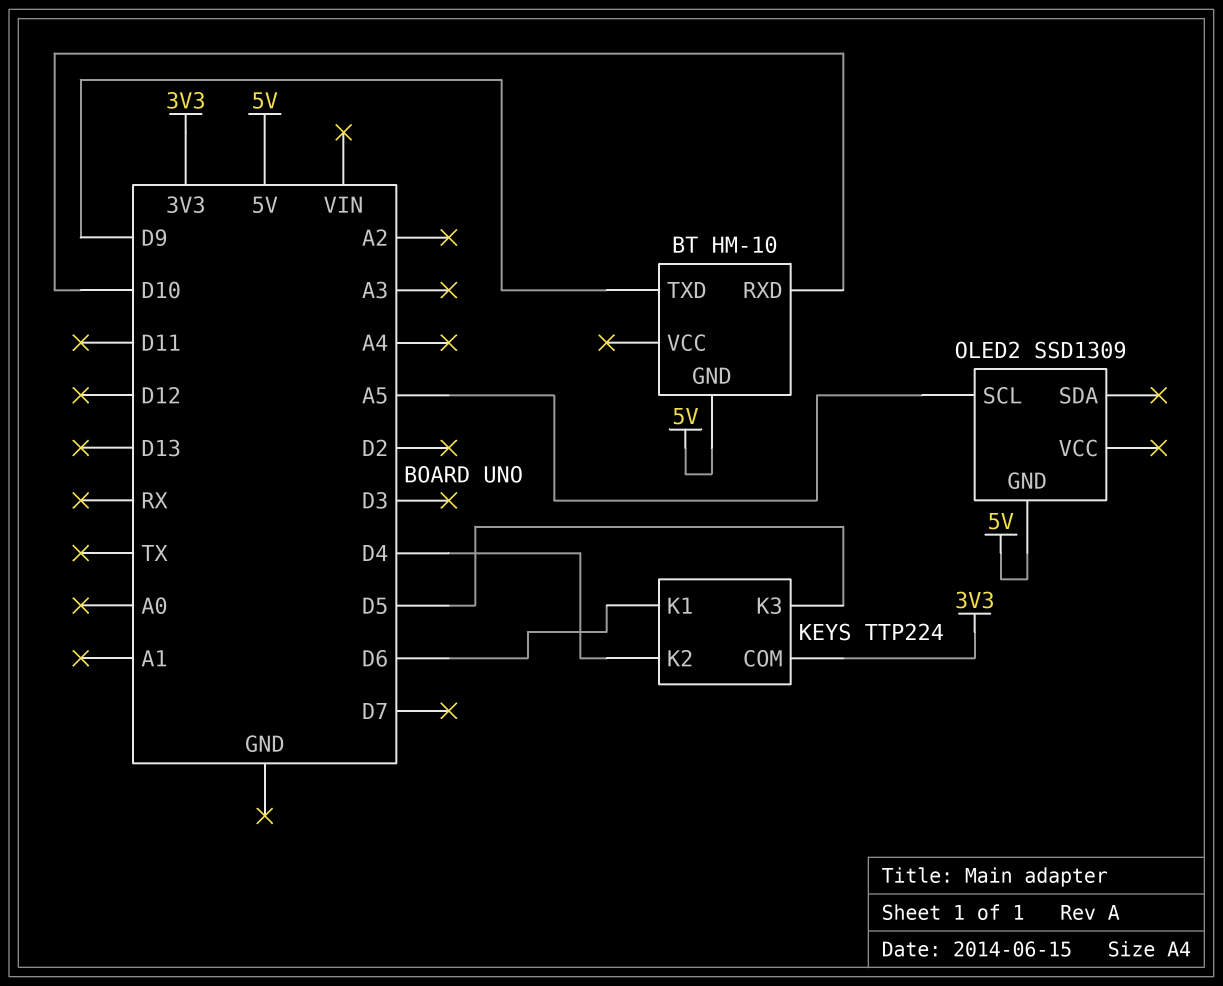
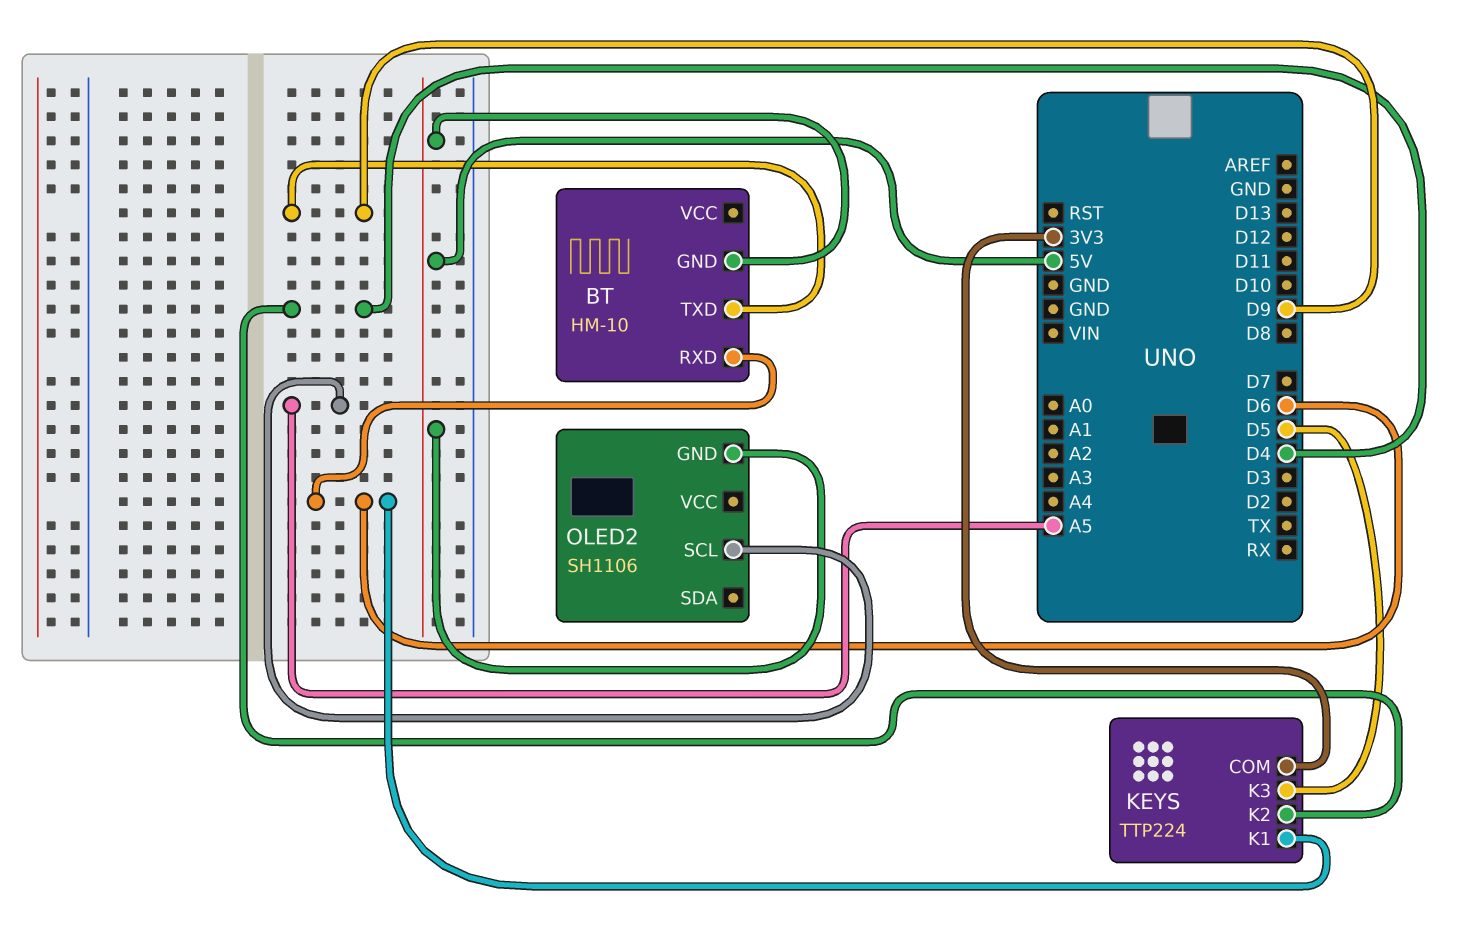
BT pin RXD: D10 -> D6
OLED2: SSD1309 -> SH1106

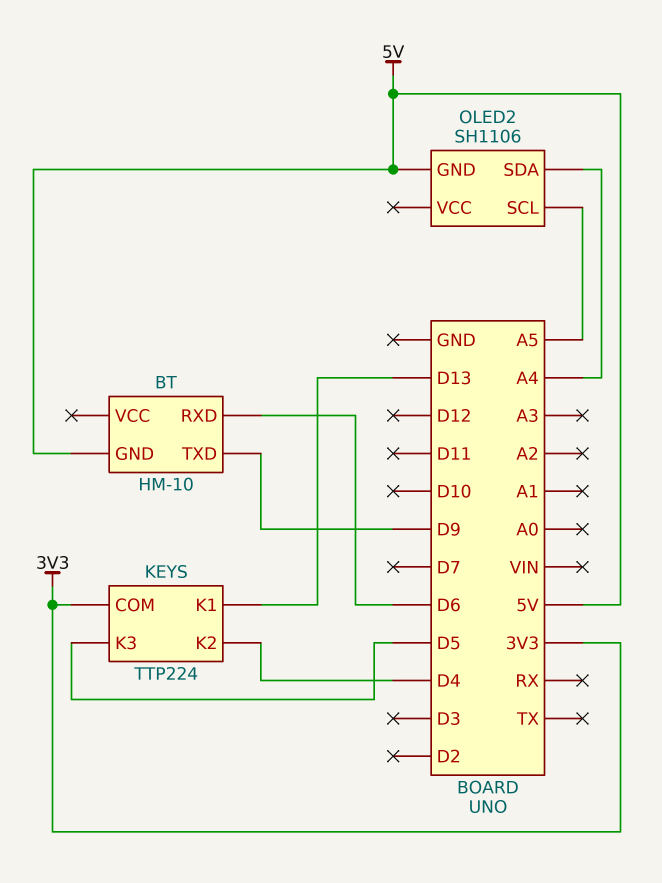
KEYS pin K1: D6 -> D13
OLED2 pin SDA: none -> A4

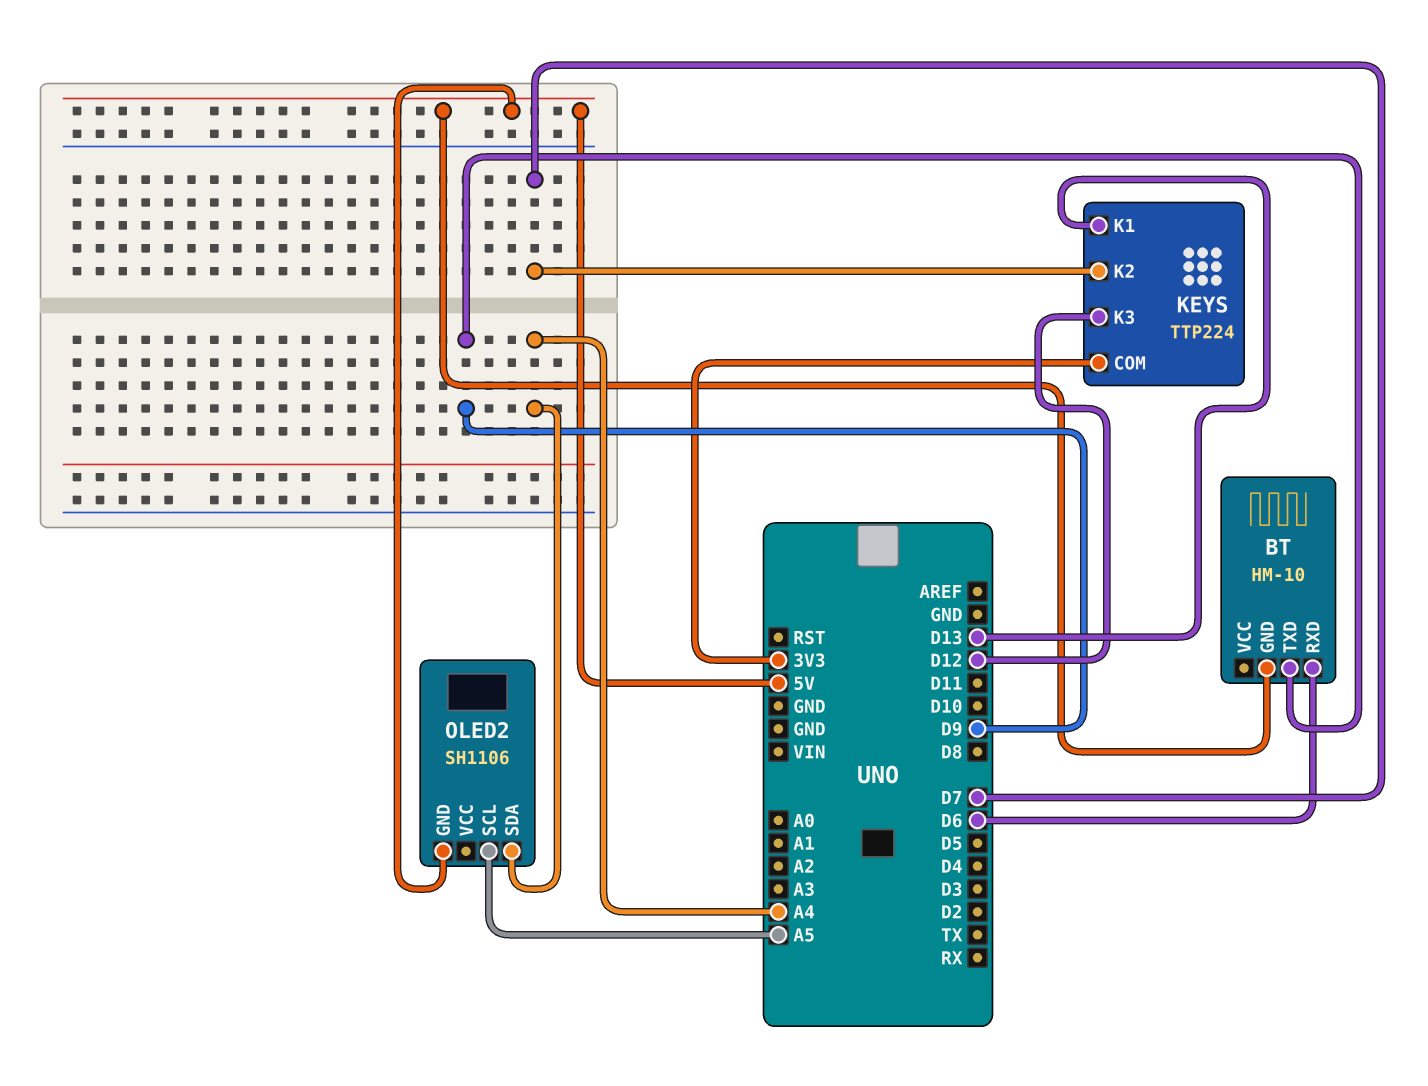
KEYS pin K2: D4 -> D7
KEYS pin K3: D5 -> D12

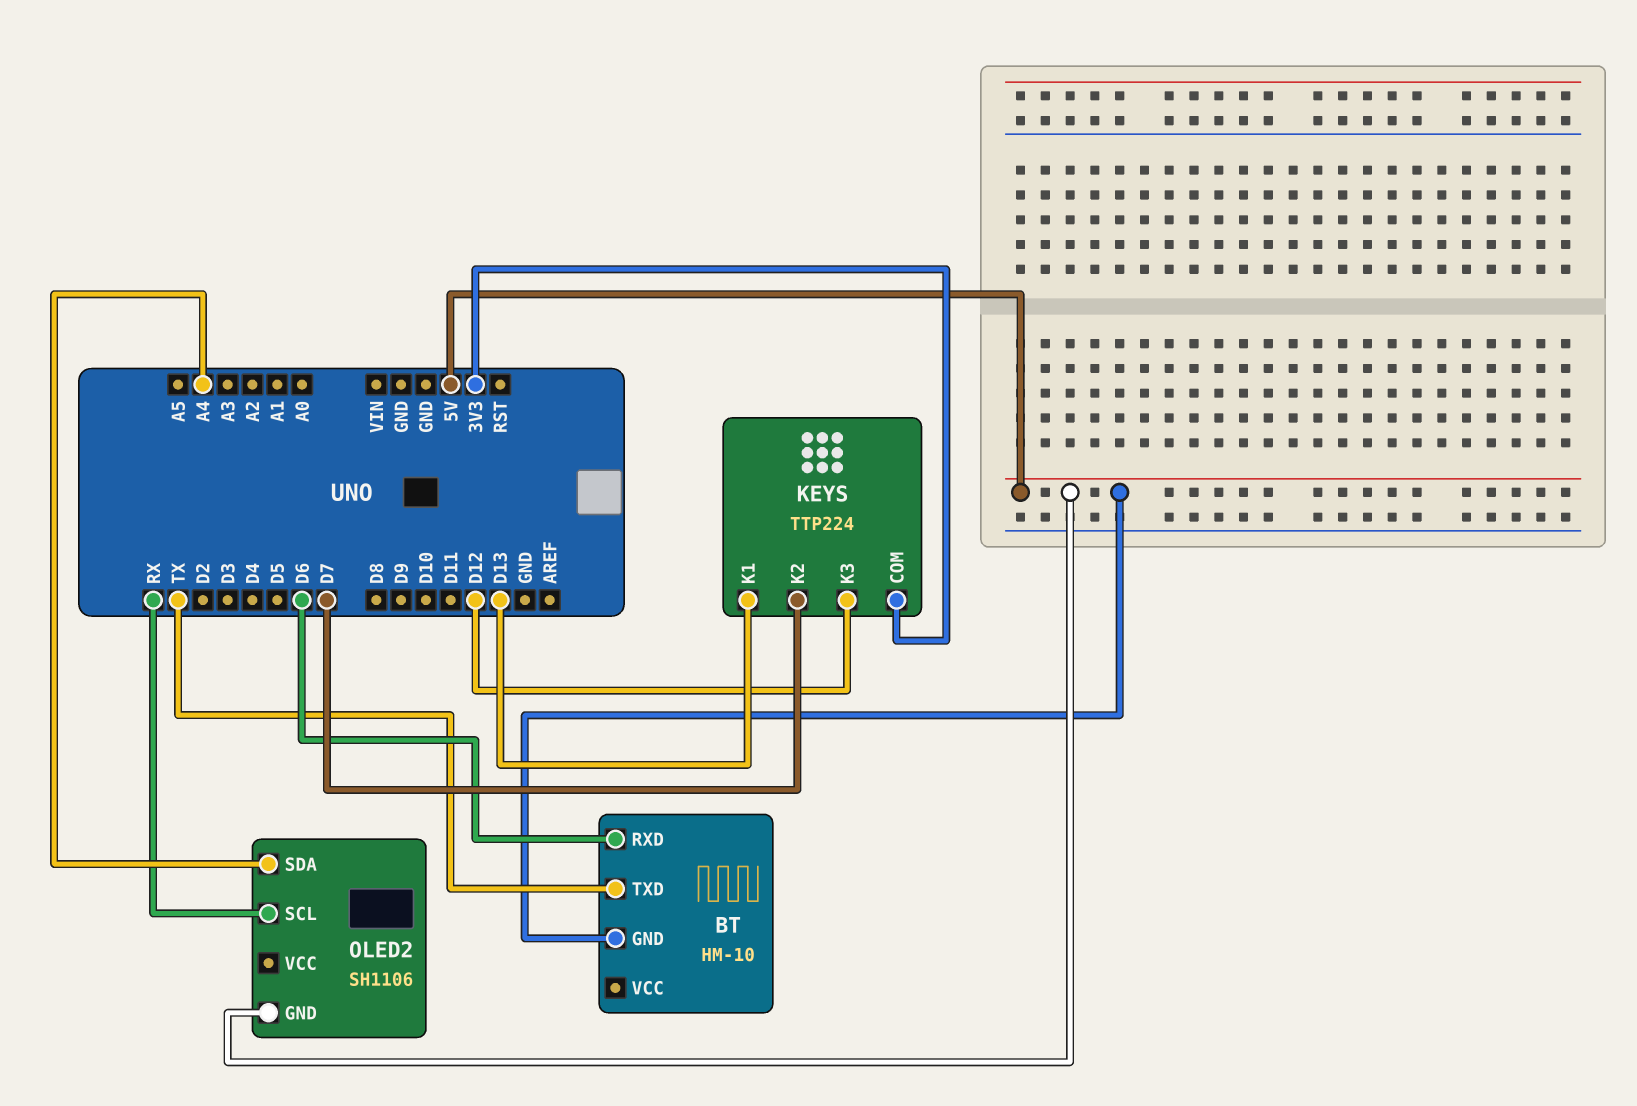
BT pin TXD: D9 -> TX
OLED2 pin SCL: A5 -> RX

